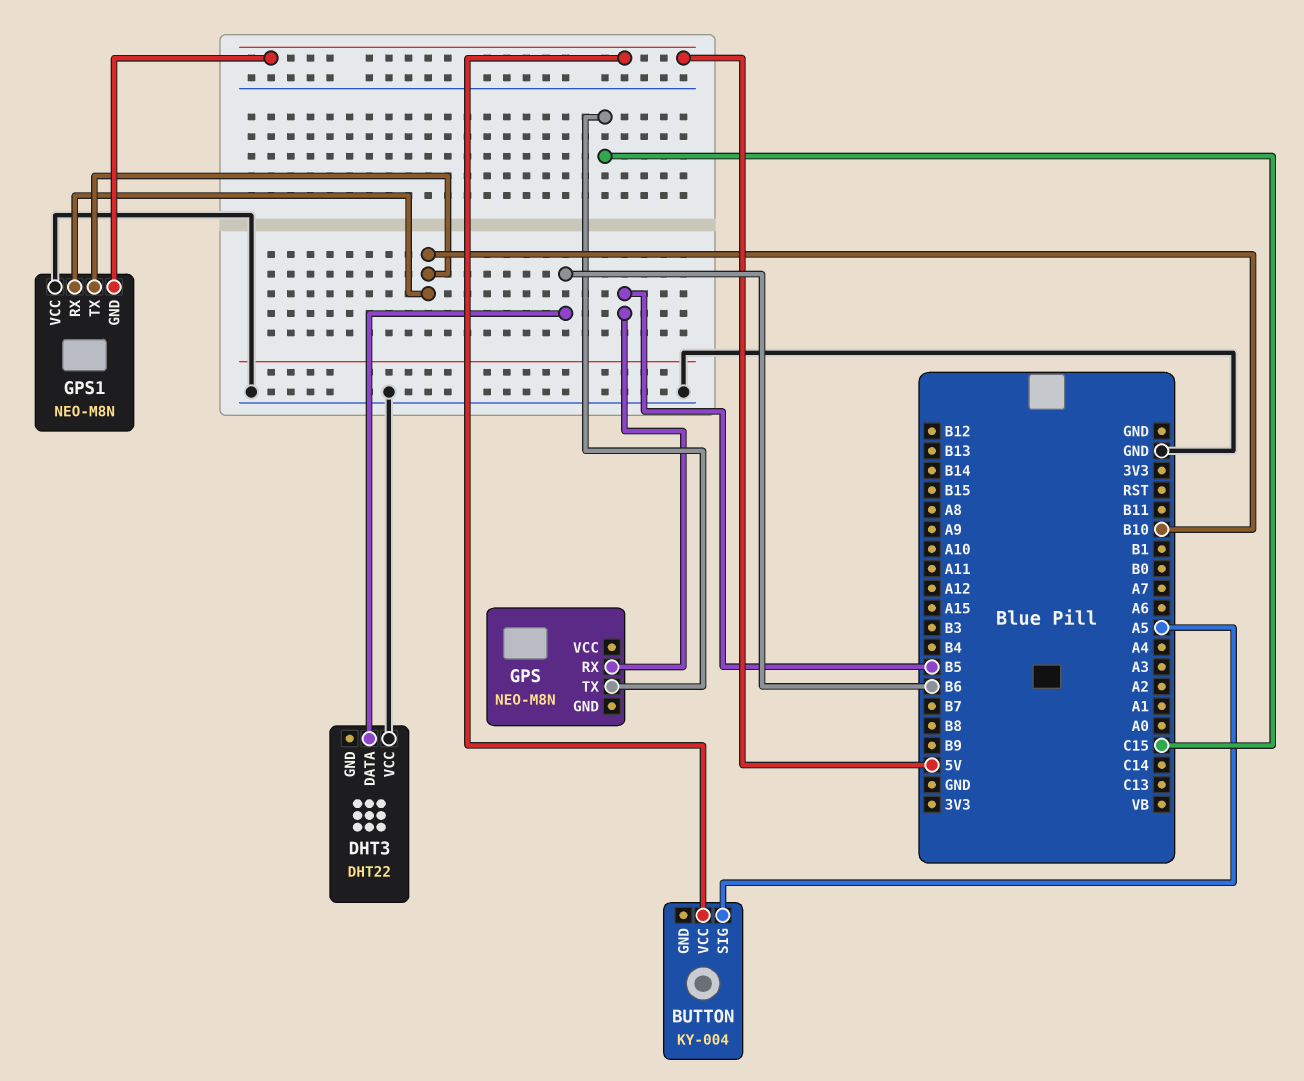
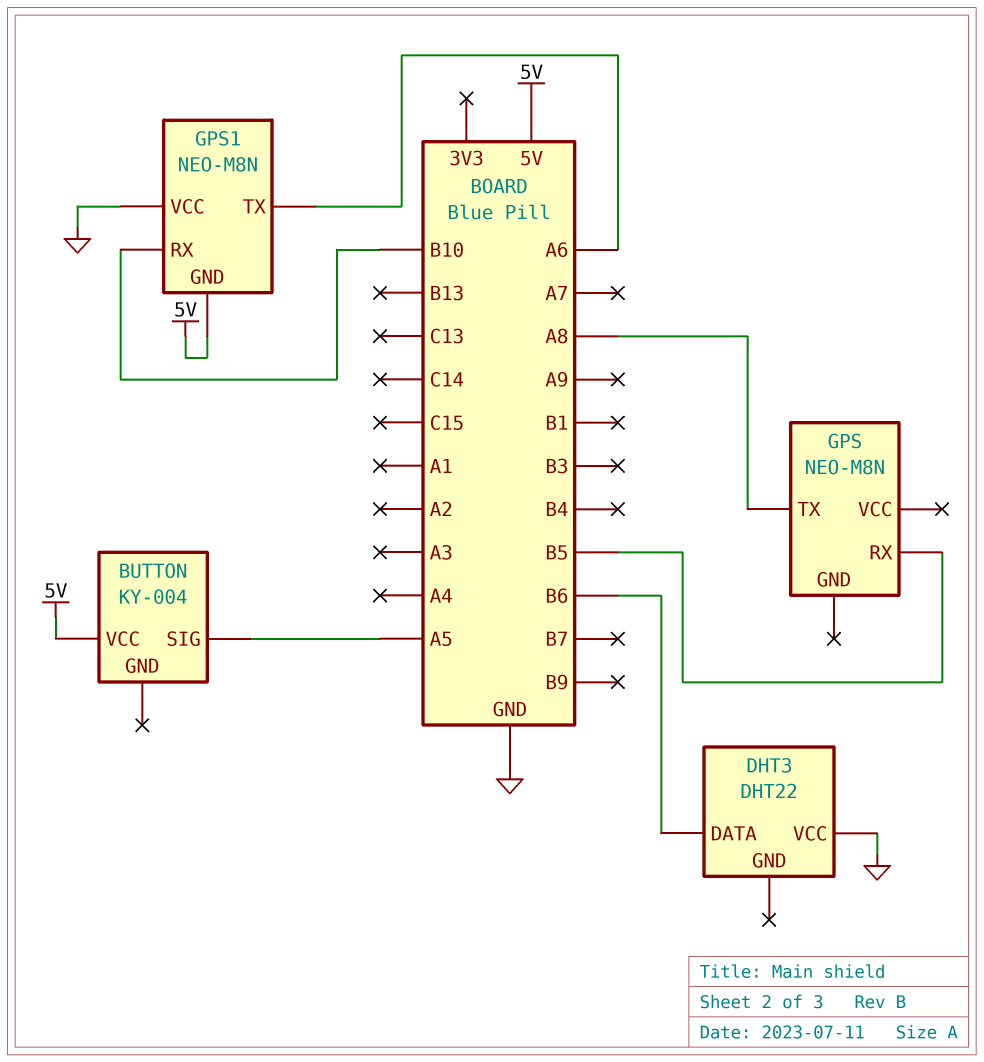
GPS pin TX: C15 -> A8
GPS1 pin TX: B10 -> A6

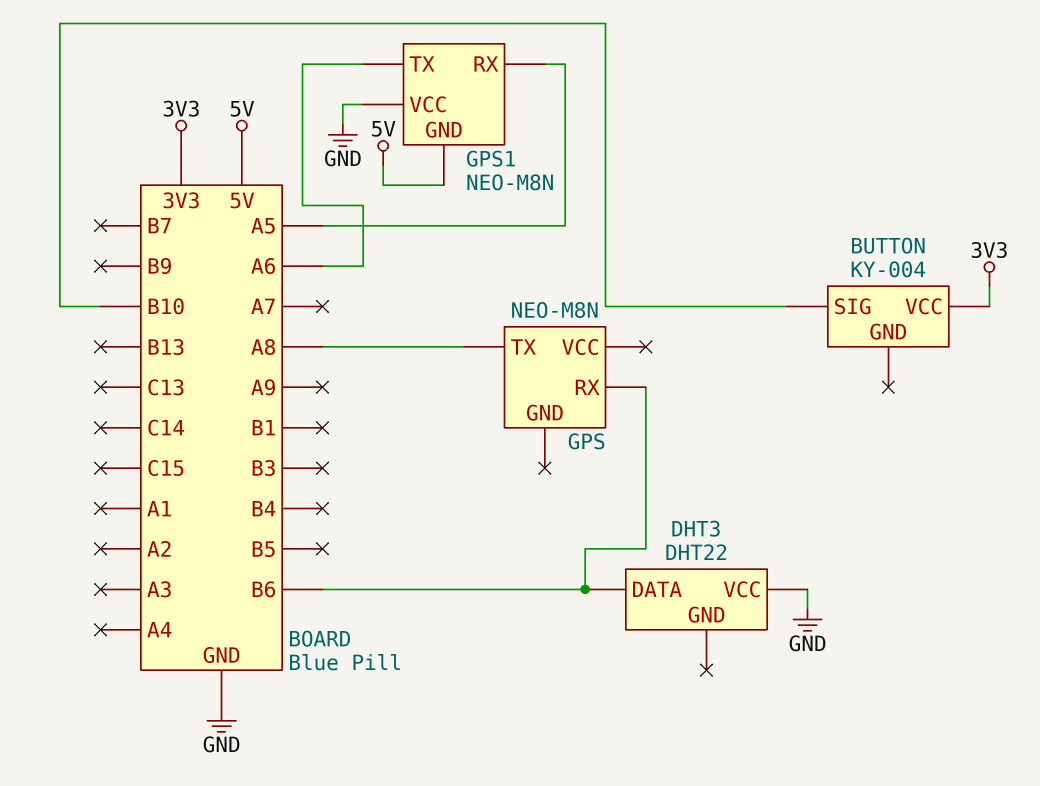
BUTTON pin SIG: A5 -> B10
BUTTON pin VCC: 5V -> 3V3
GPS pin RX: B5 -> B6
GPS1 pin RX: B10 -> A5

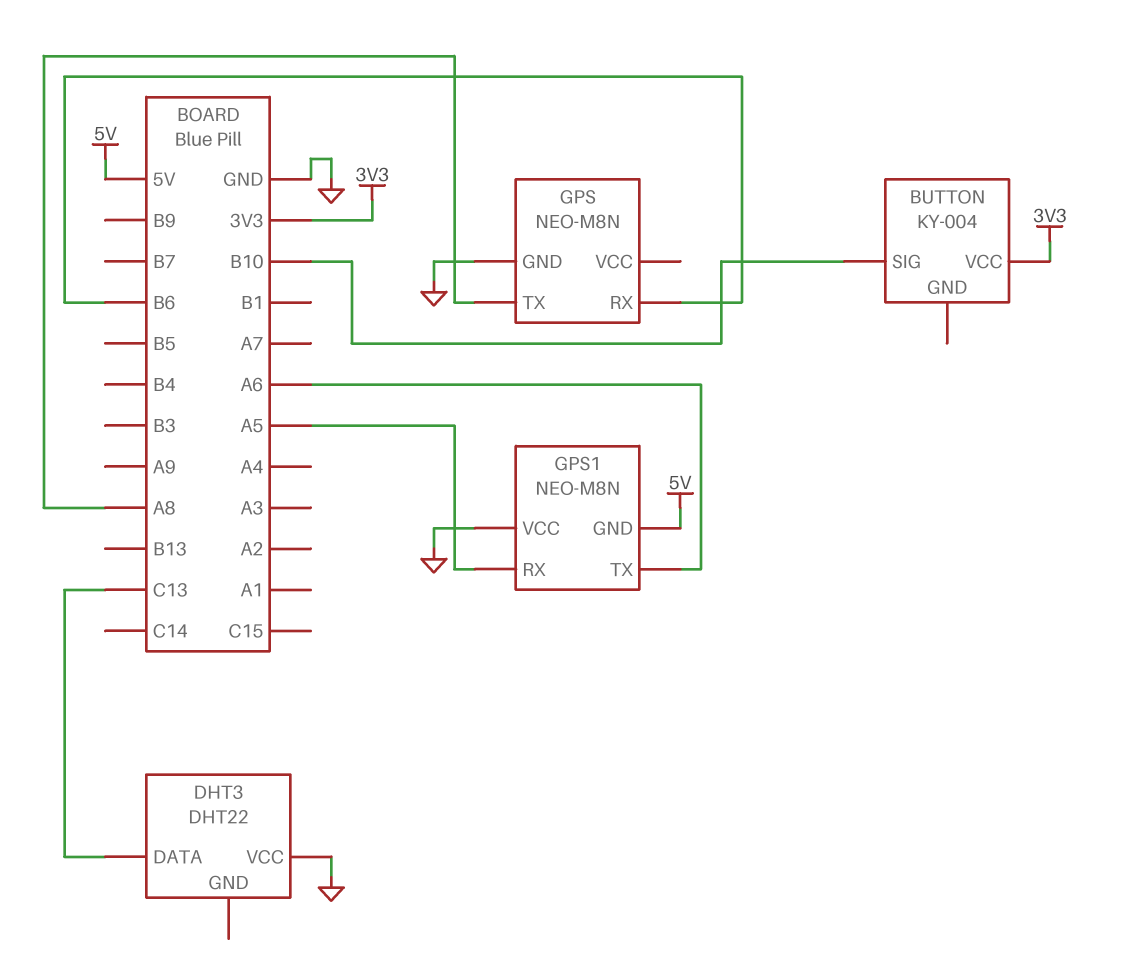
DHT3 pin DATA: B6 -> C13
GPS pin GND: none -> GND

